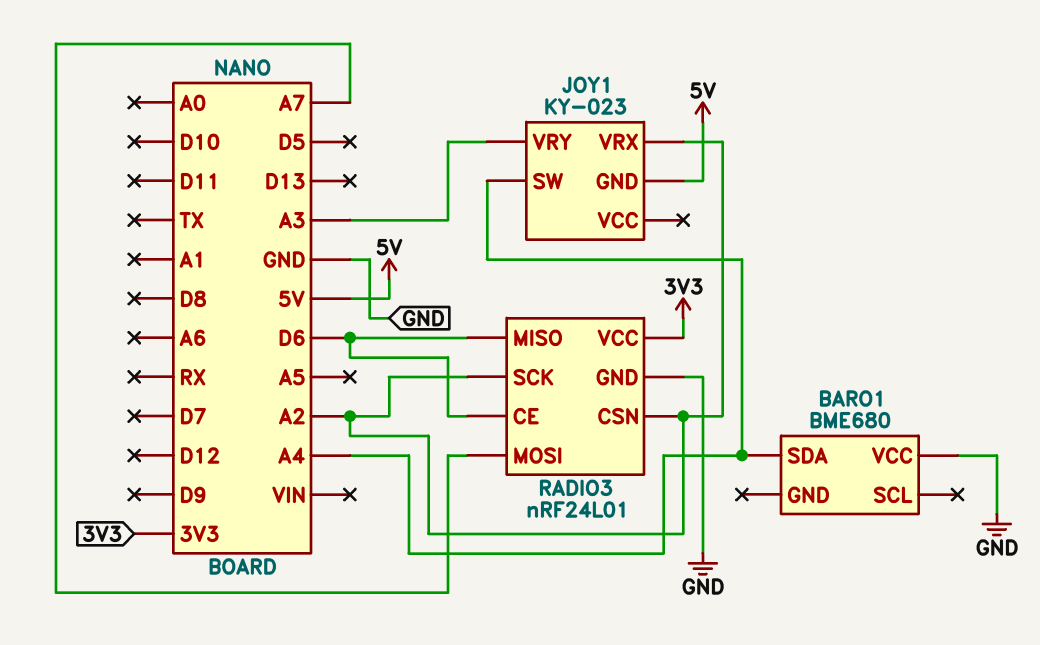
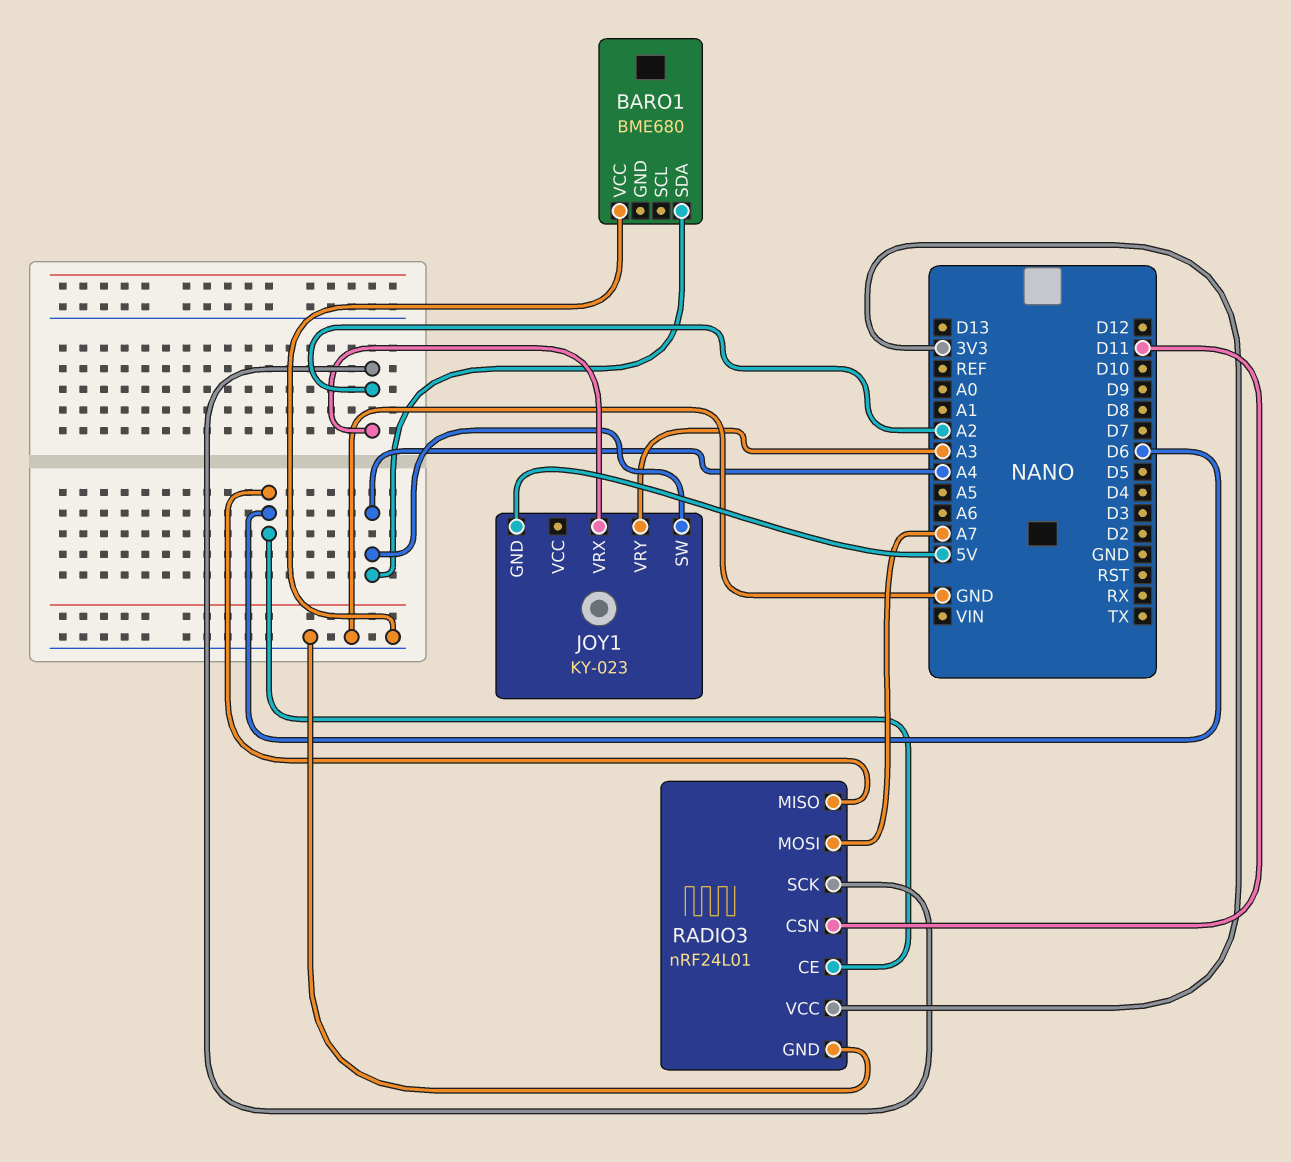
RADIO3 pin CSN: A2 -> D11

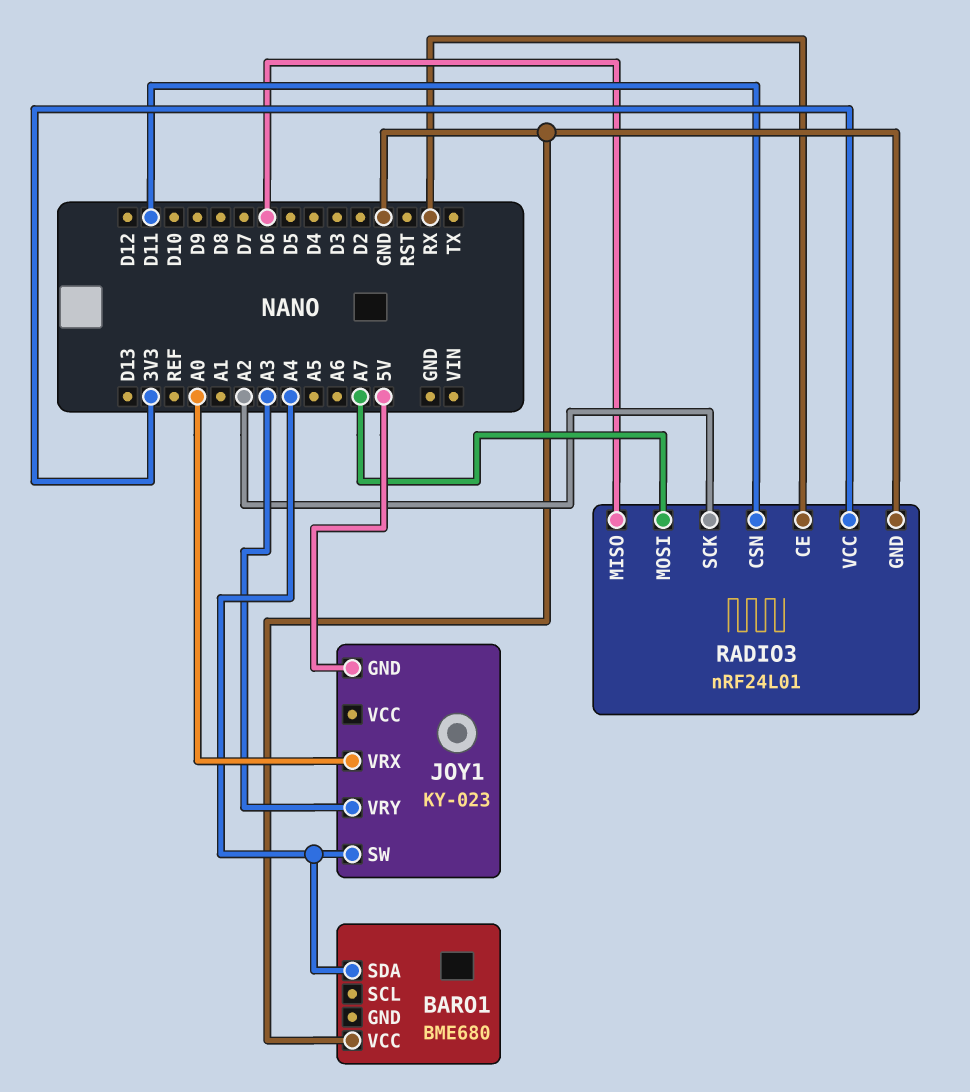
JOY1 pin VRX: A2 -> A0
RADIO3 pin CE: D6 -> RX

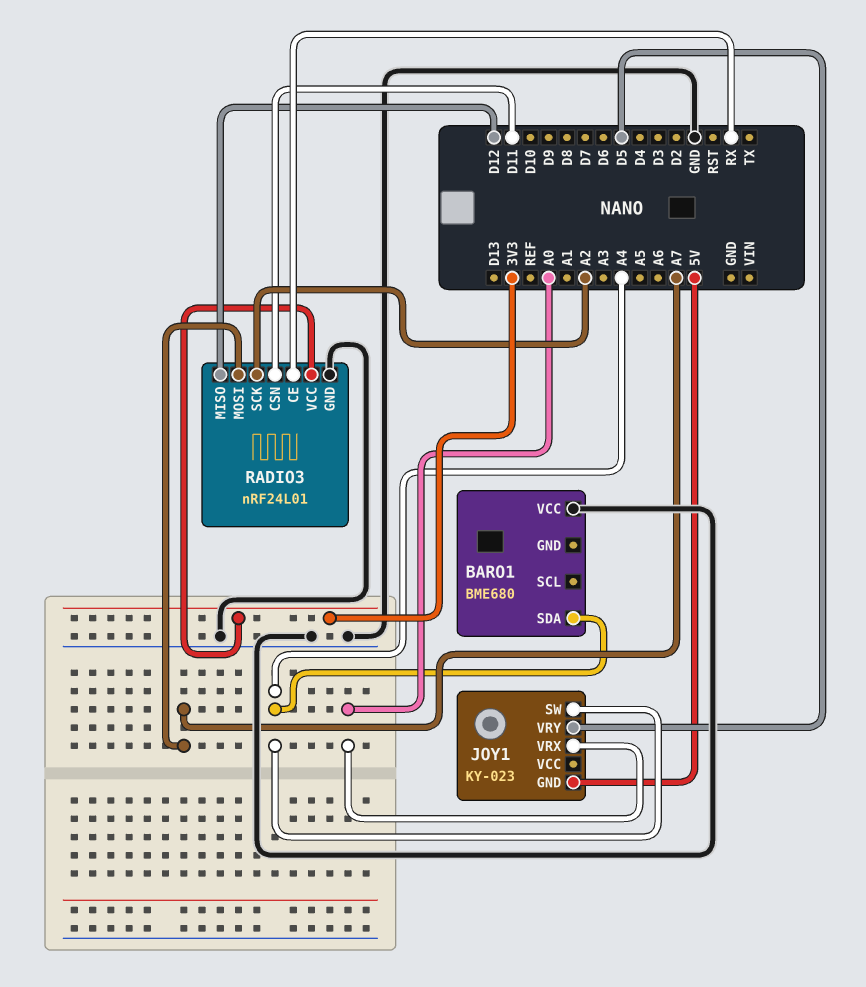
JOY1 pin VRY: A3 -> D5
RADIO3 pin MISO: D6 -> D12

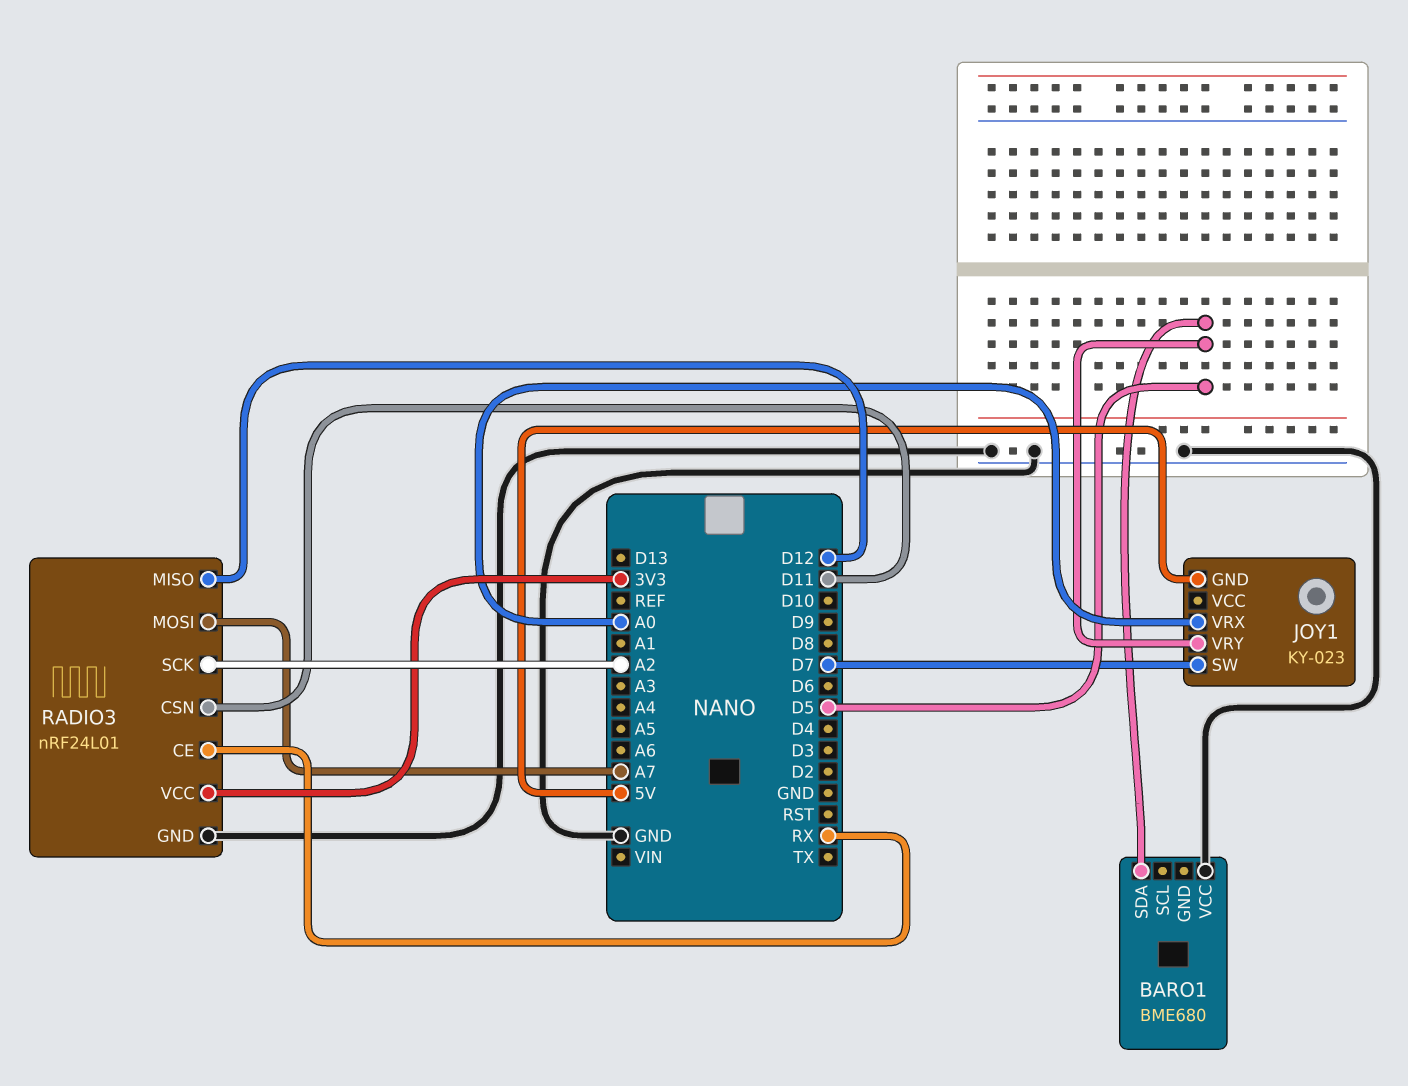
BARO1 pin SDA: A4 -> D5
JOY1 pin SW: A4 -> D7

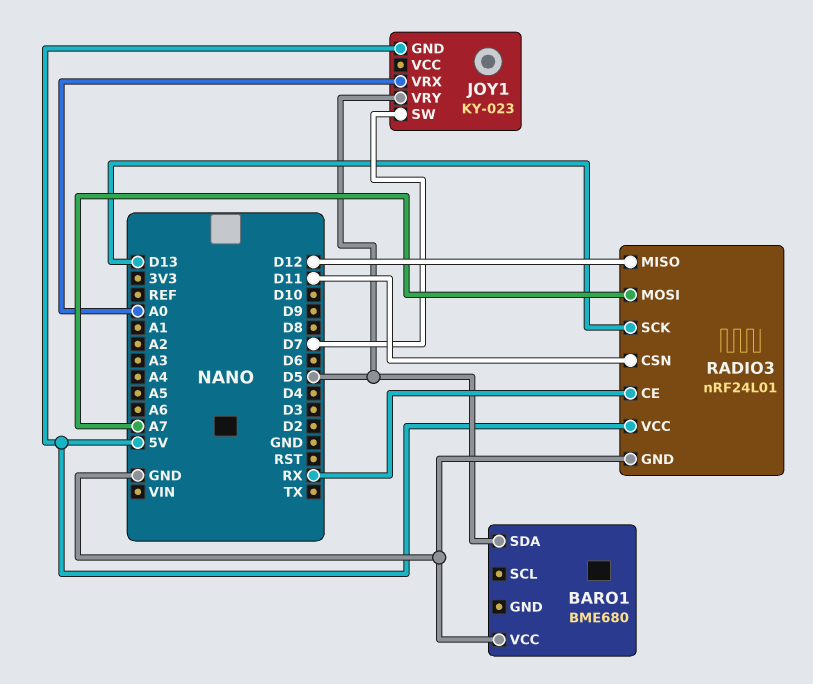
RADIO3 pin SCK: A2 -> D13
RADIO3 pin VCC: 3V3 -> 5V

